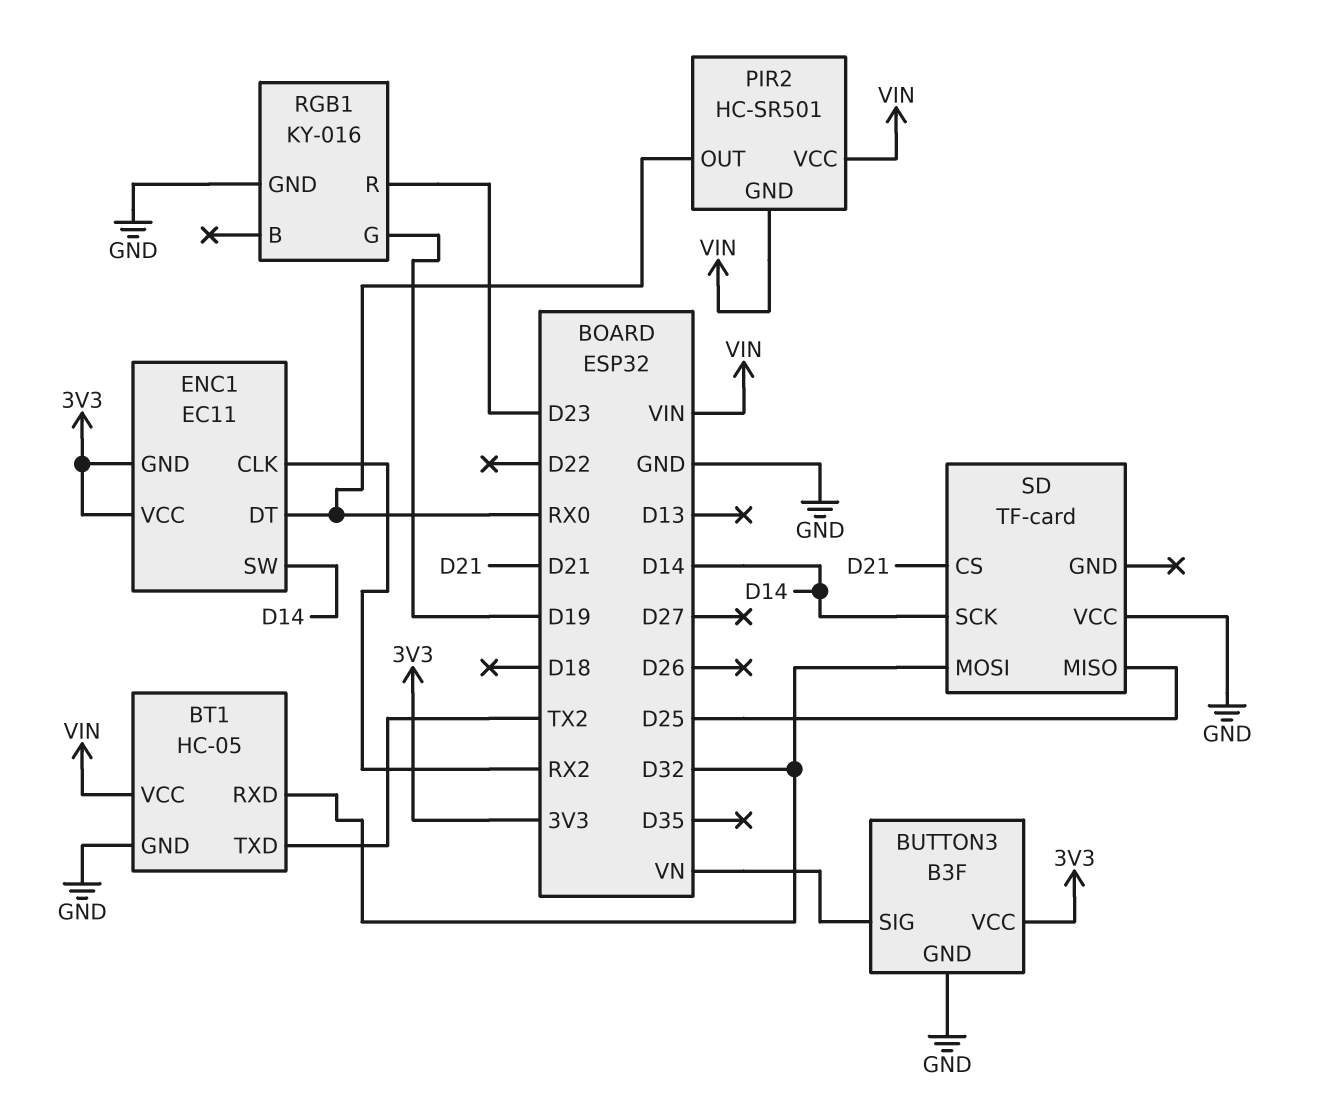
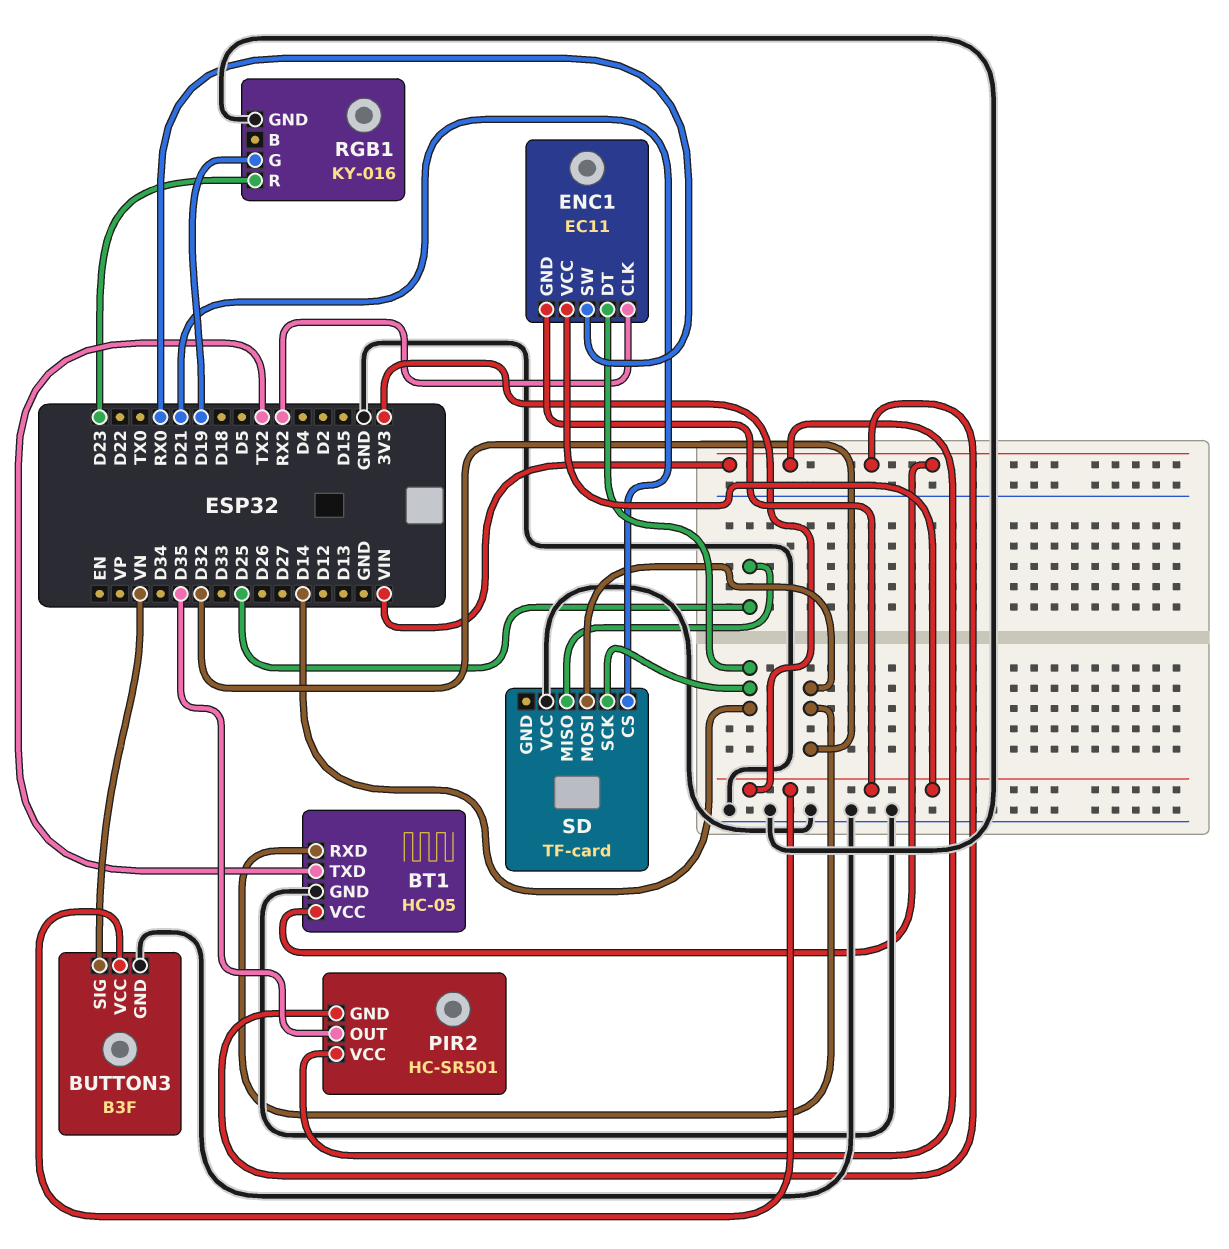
ENC1 pin DT: RX0 -> D14
ENC1 pin SW: D14 -> RX0
PIR2 pin OUT: RX0 -> D35

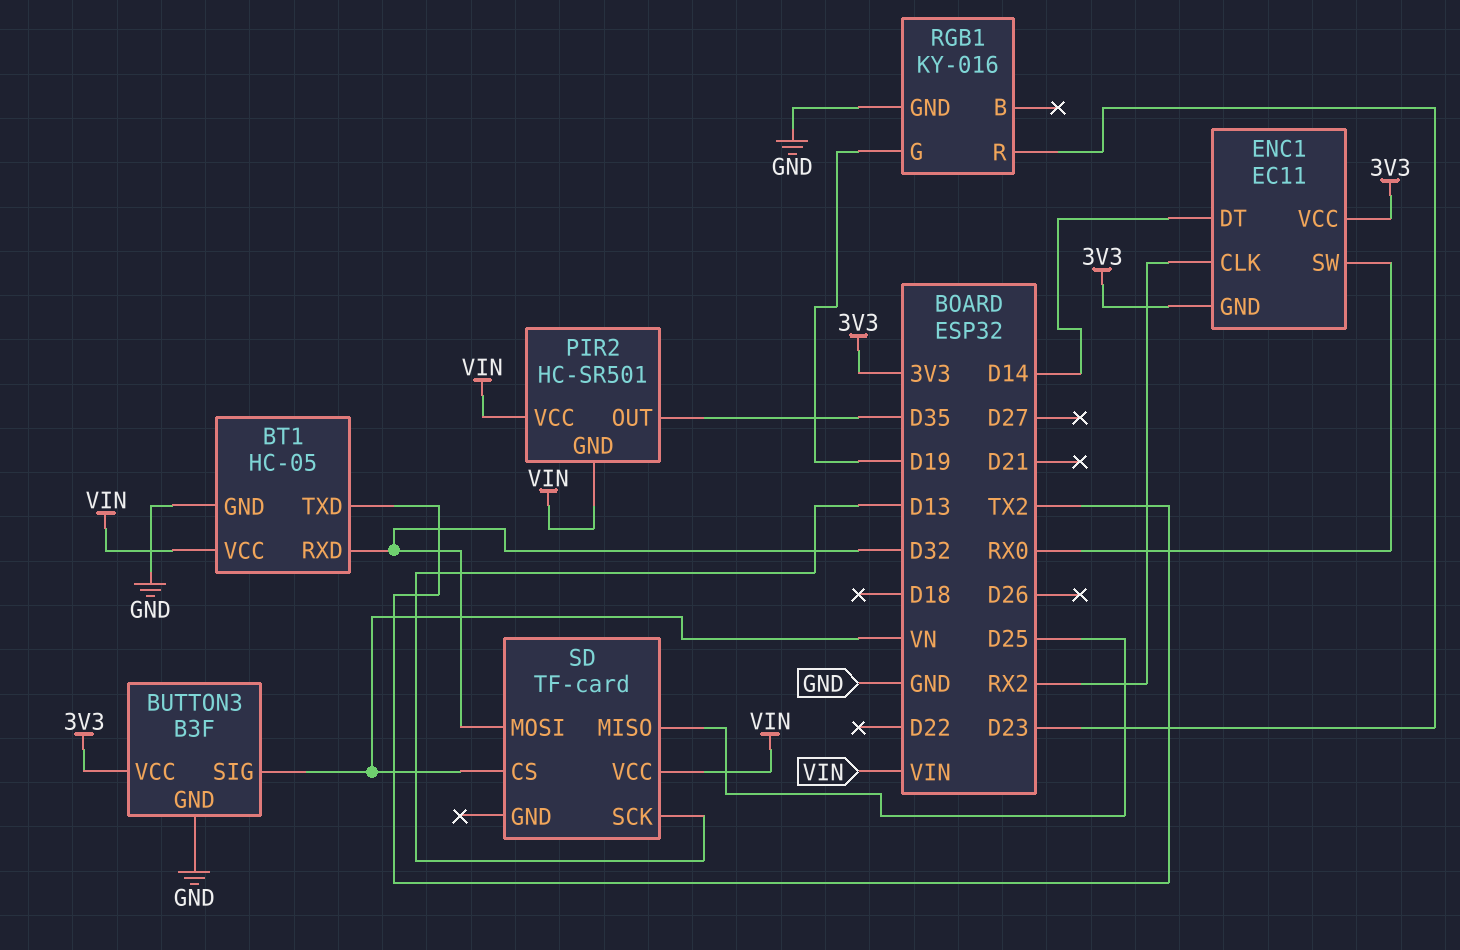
SD pin CS: D21 -> VN
SD pin SCK: D14 -> D13
SD pin VCC: GND -> VIN

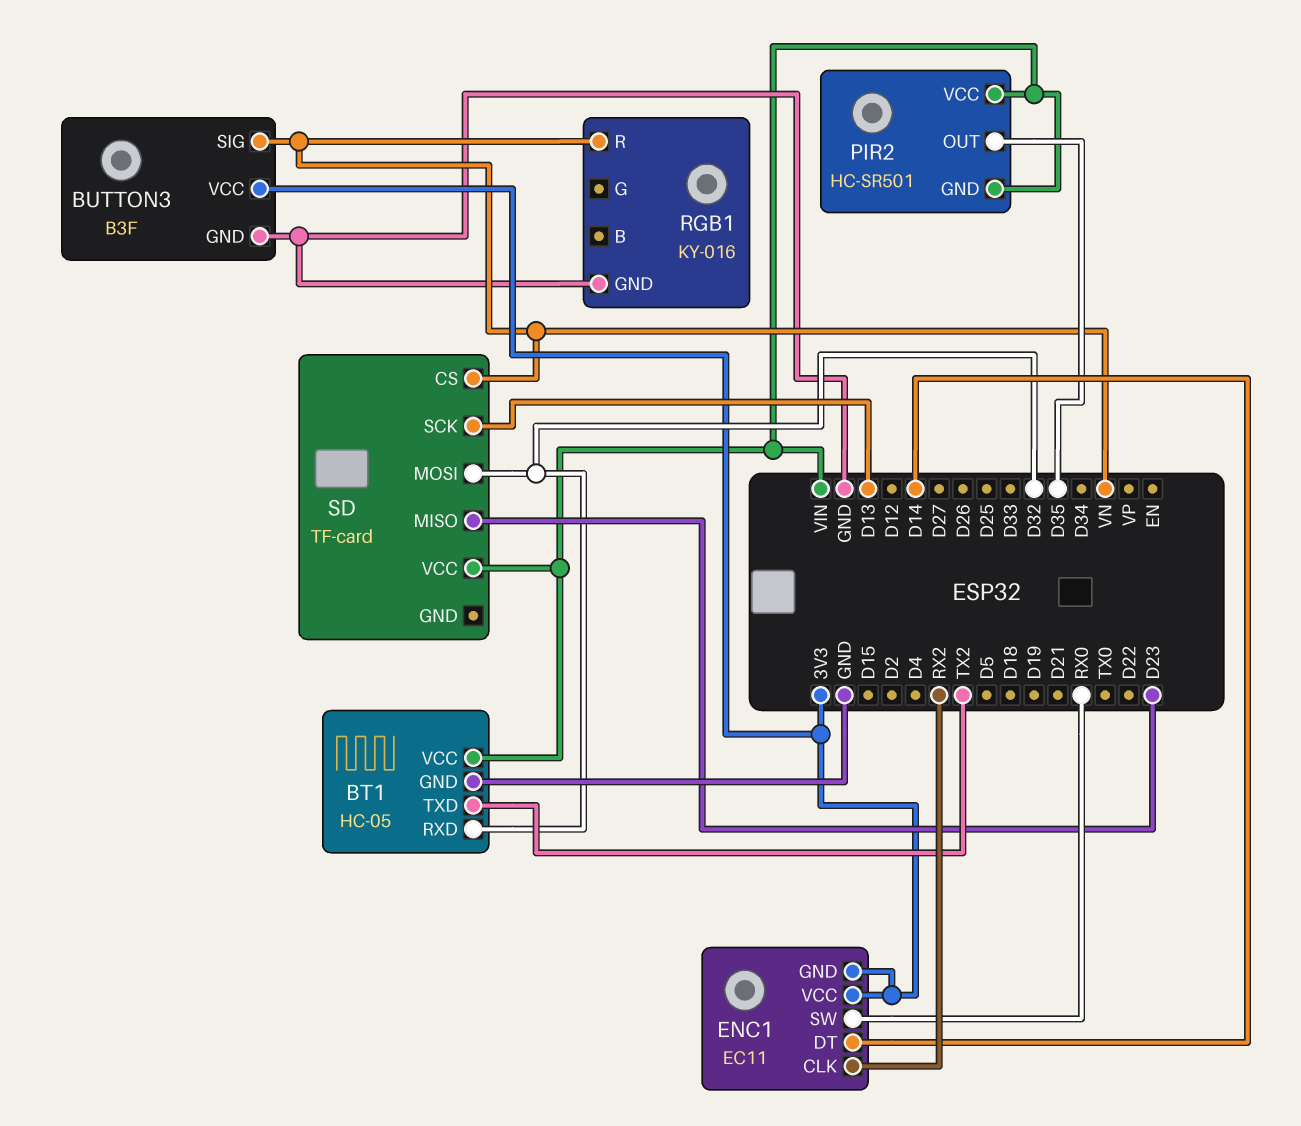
RGB1 pin G: D19 -> none
RGB1 pin R: D23 -> VN
SD pin MISO: D25 -> D23

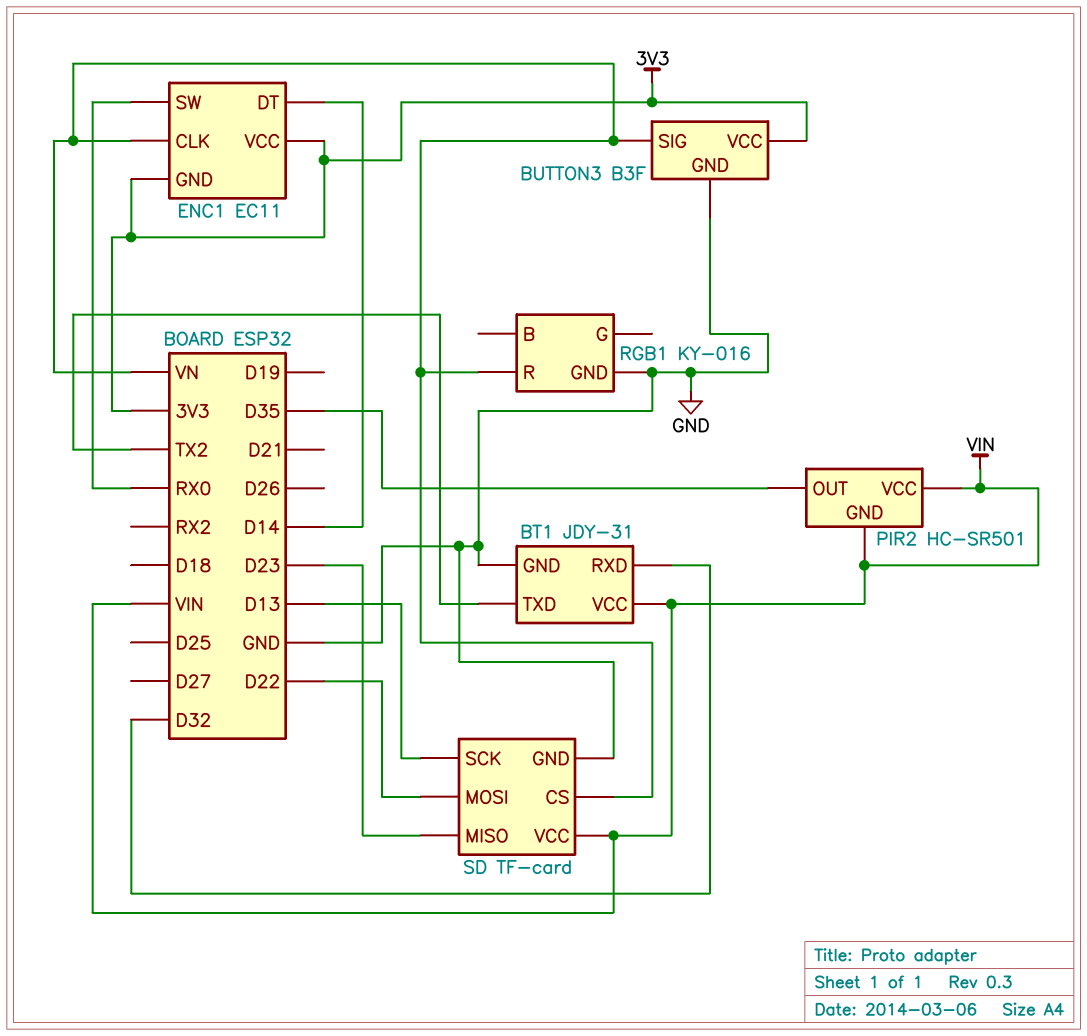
BT1: HC-05 -> JDY-31
ENC1 pin CLK: RX2 -> VN
SD pin GND: none -> GND
SD pin MOSI: D32 -> D22

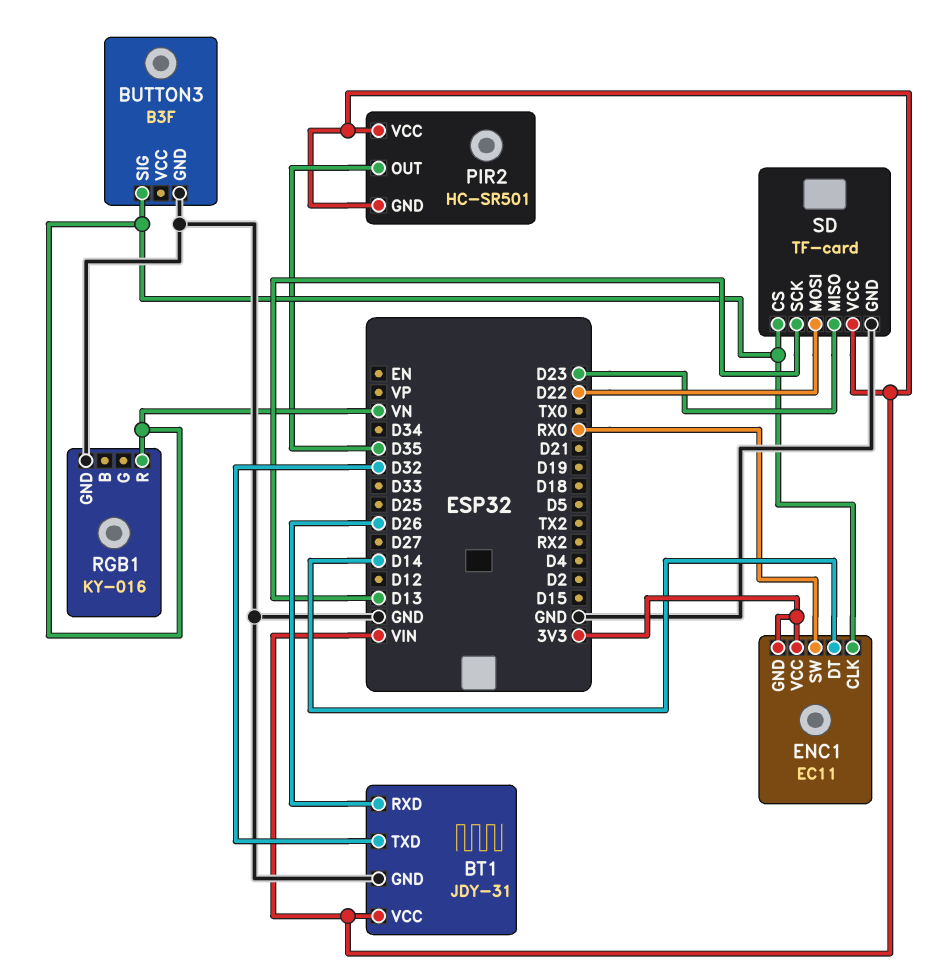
BT1 pin RXD: D32 -> D26
BT1 pin TXD: TX2 -> D32
BUTTON3 pin VCC: 3V3 -> none

